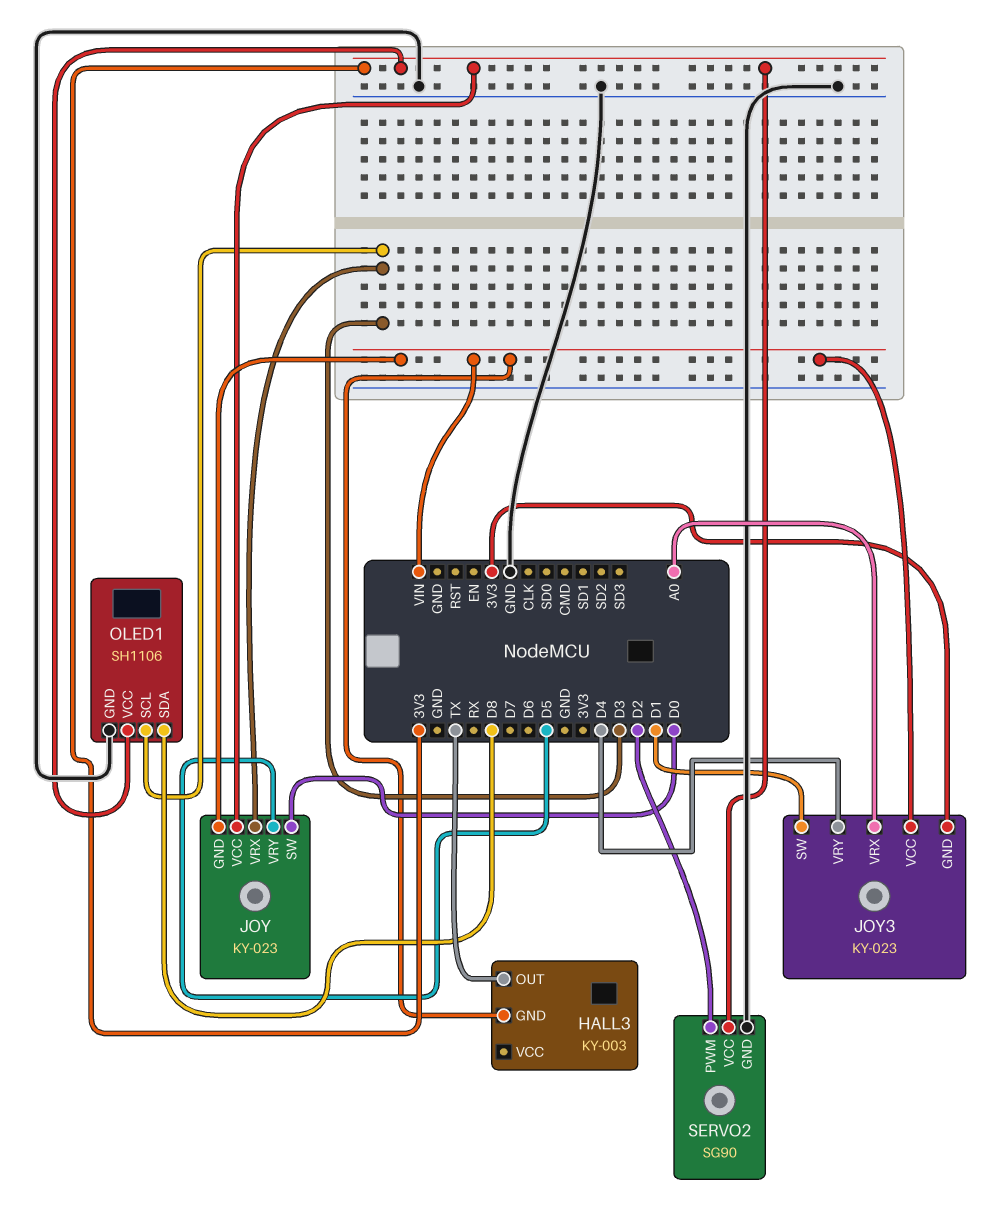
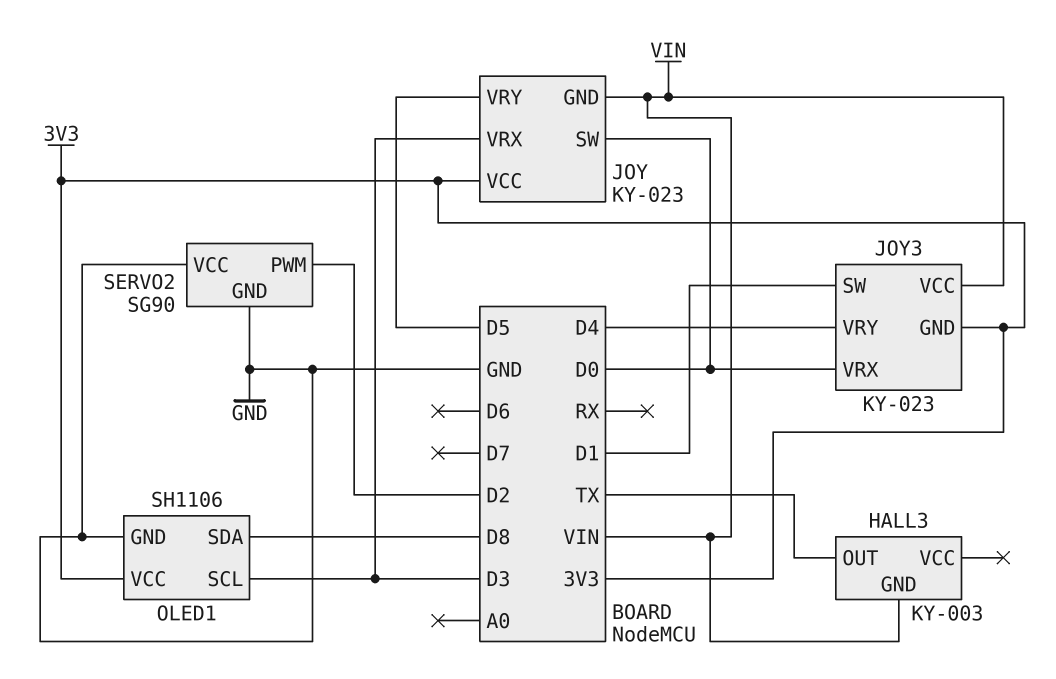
JOY3 pin VRX: A0 -> D0
SERVO2 pin VCC: 3V3 -> GND

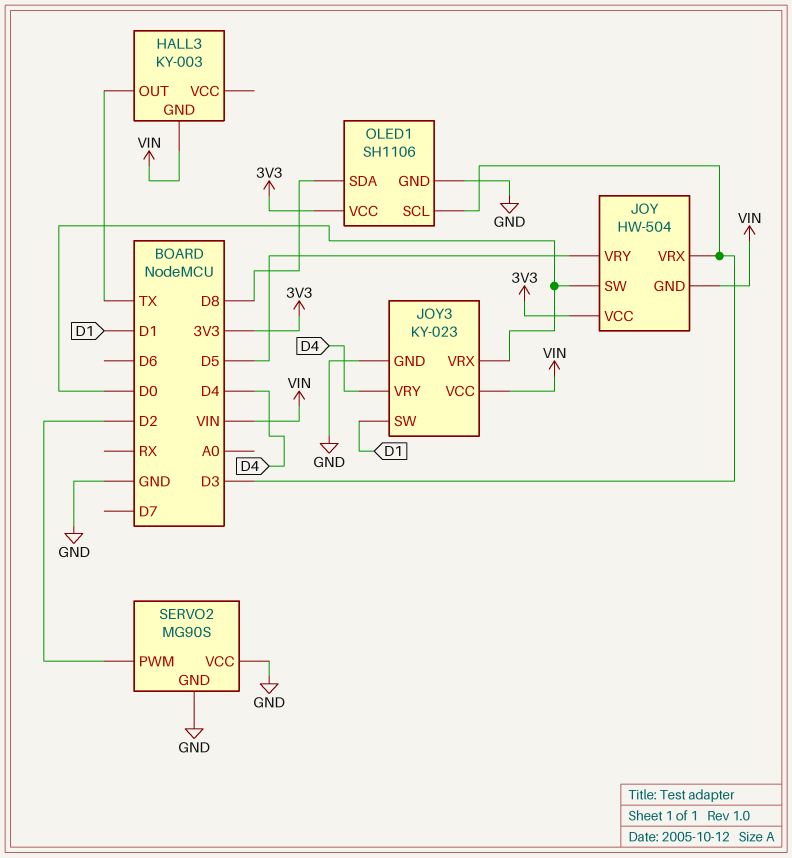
JOY: KY-023 -> HW-504
JOY3 pin GND: 3V3 -> GND
SERVO2: SG90 -> MG90S

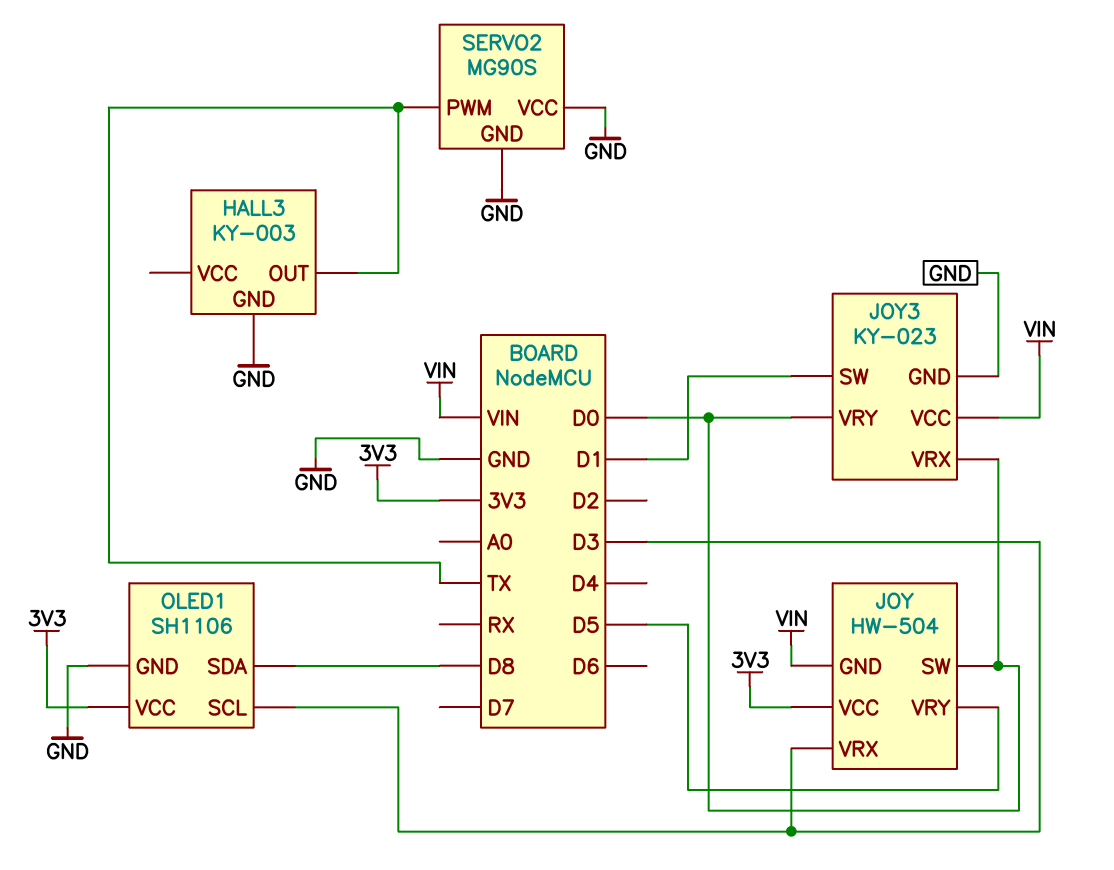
HALL3 pin GND: VIN -> GND
JOY3 pin VRY: D4 -> D0
SERVO2 pin PWM: D2 -> TX

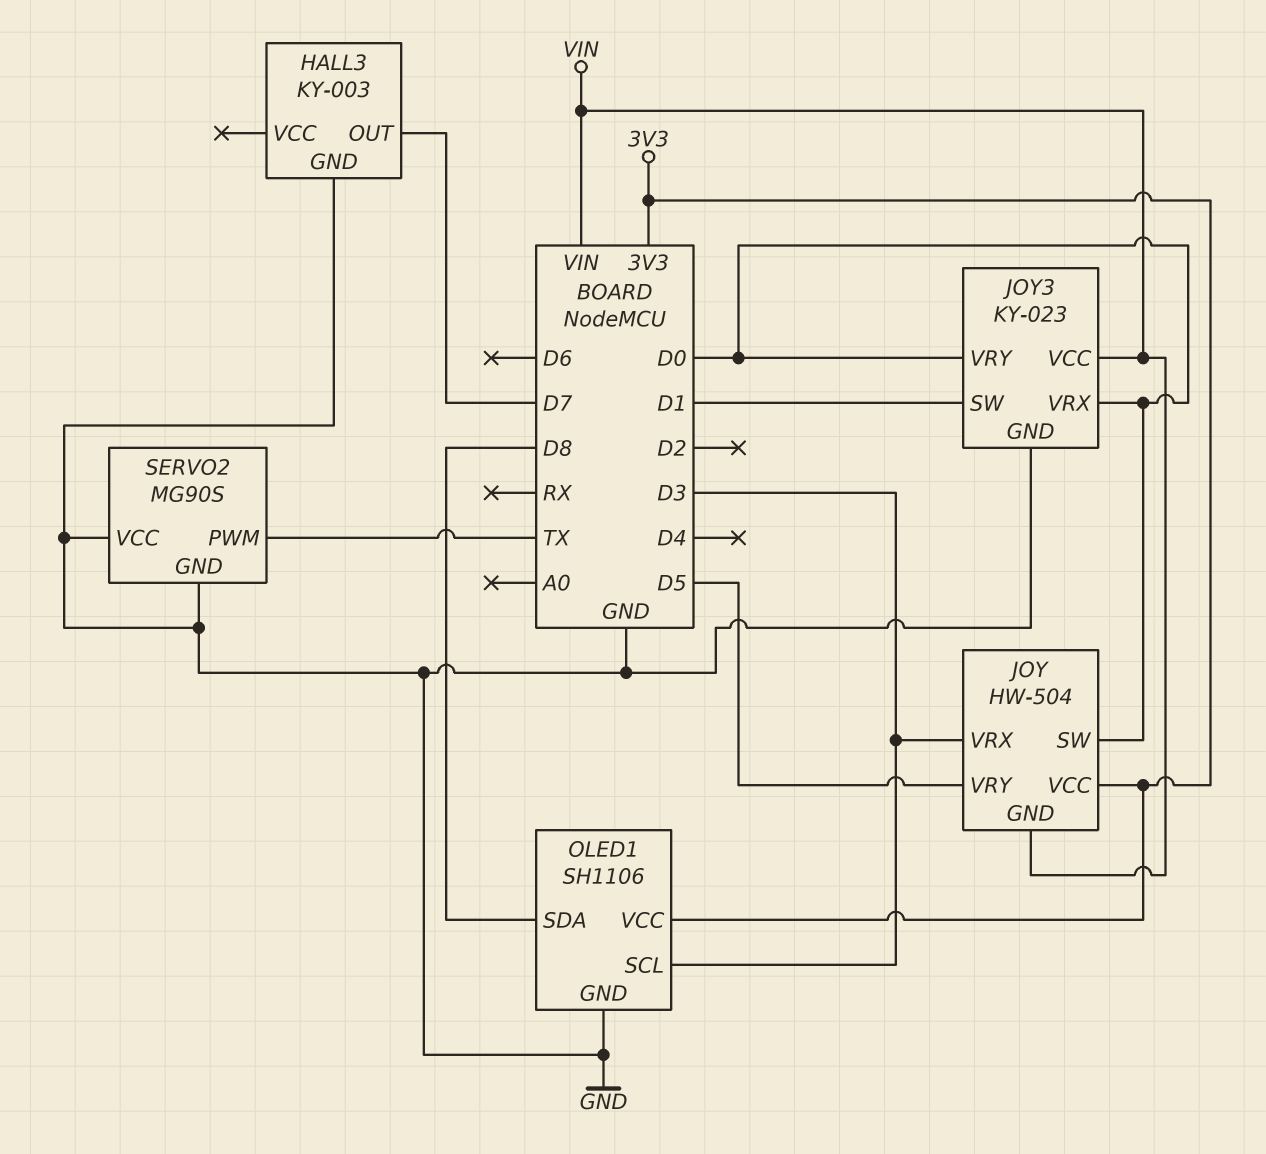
HALL3 pin OUT: TX -> D7

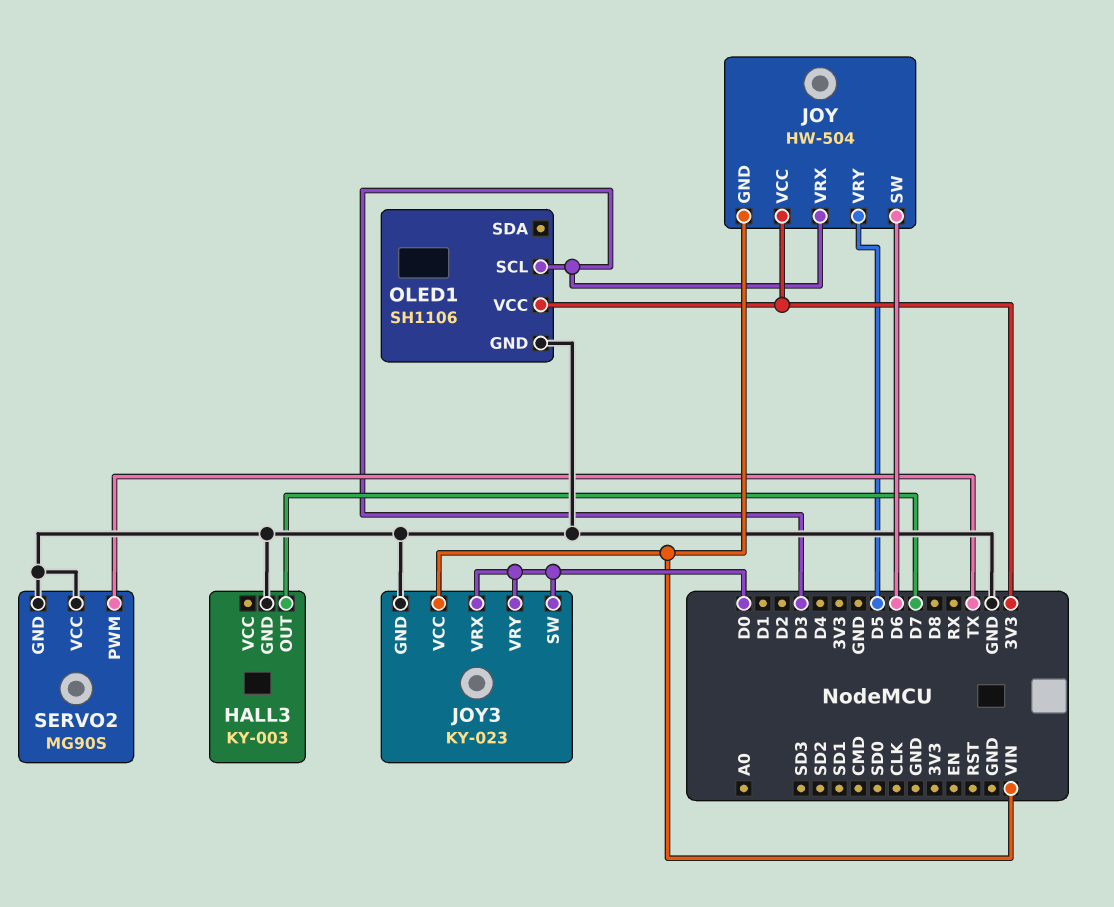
JOY pin SW: D0 -> D6
JOY3 pin SW: D1 -> D0
OLED1 pin SDA: D8 -> none

